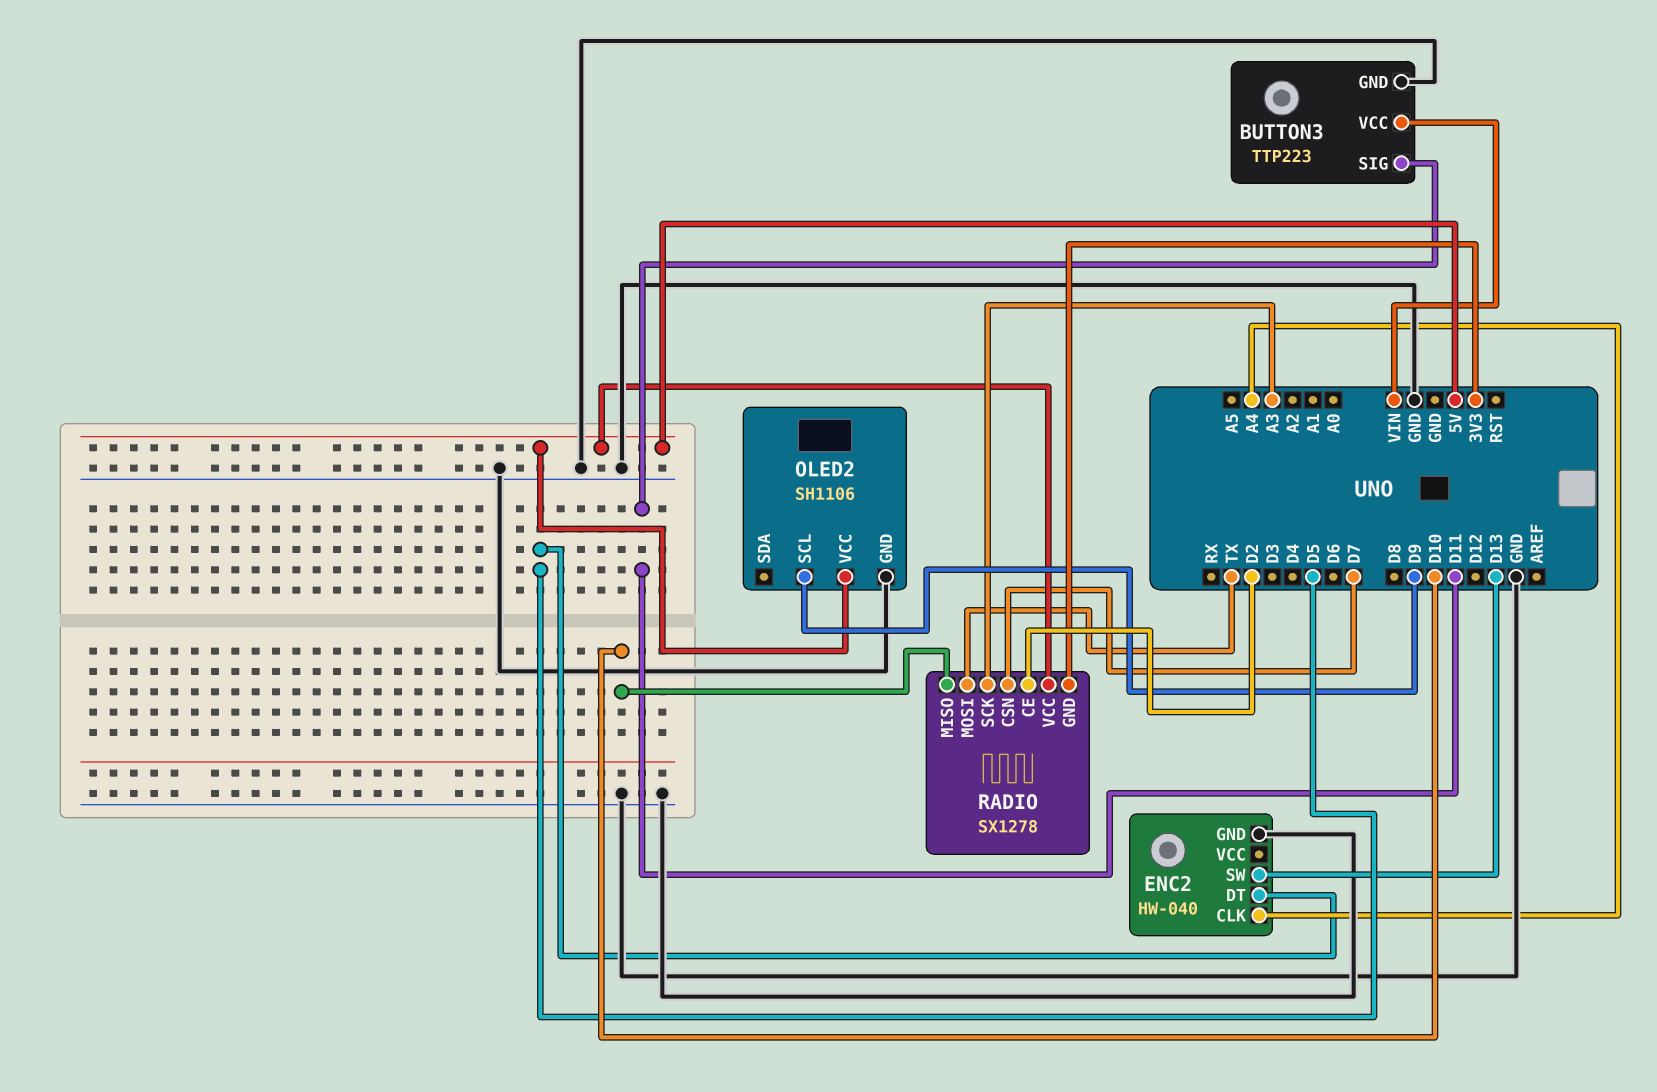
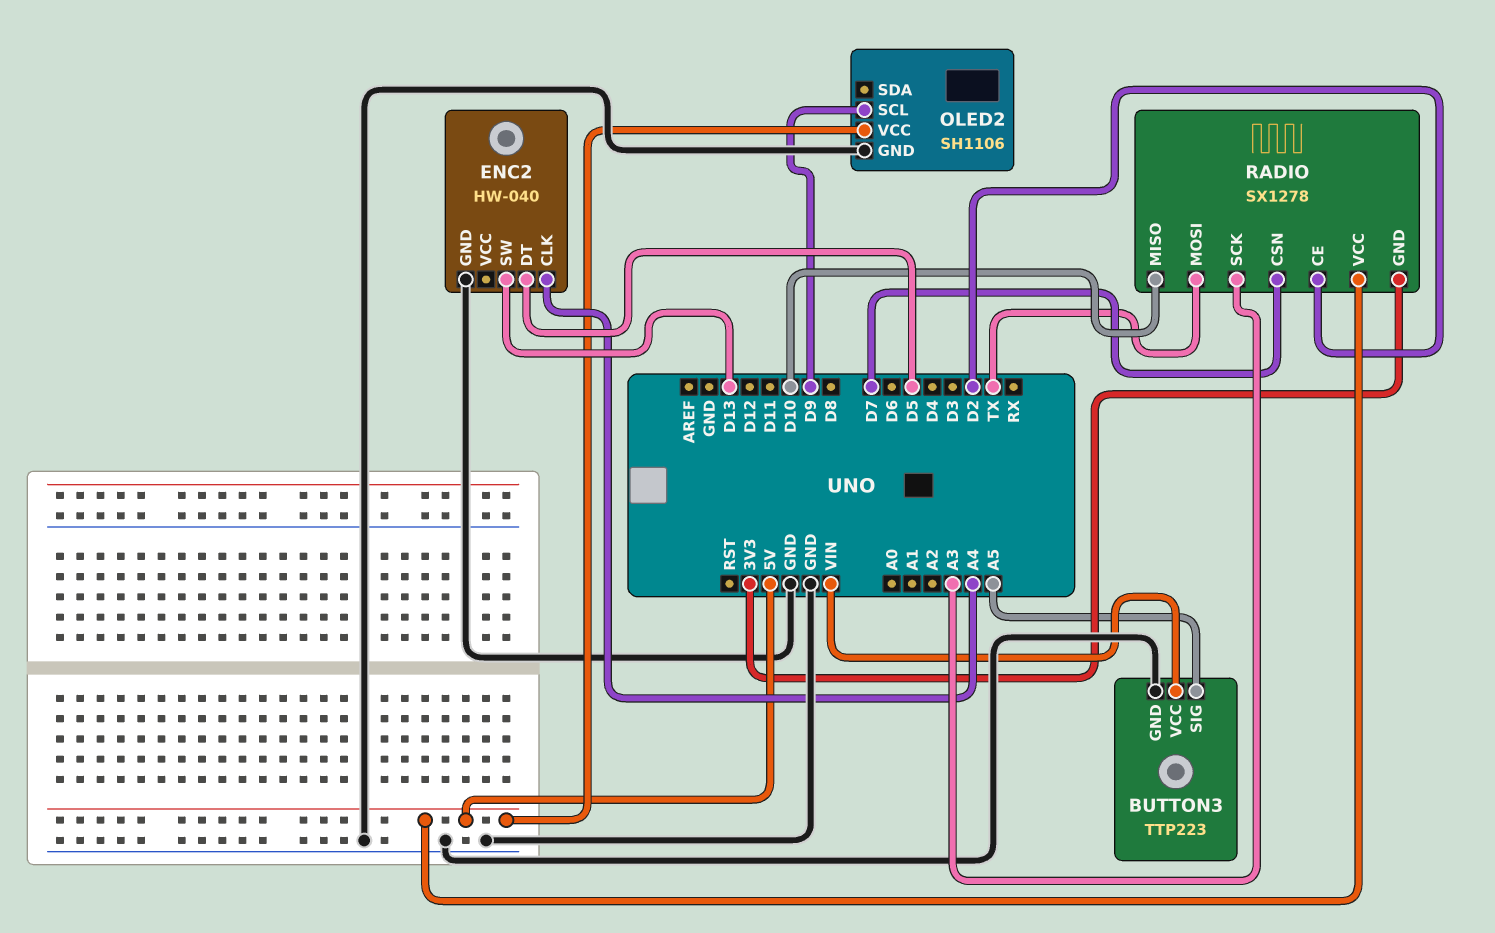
BUTTON3 pin SIG: D11 -> A5

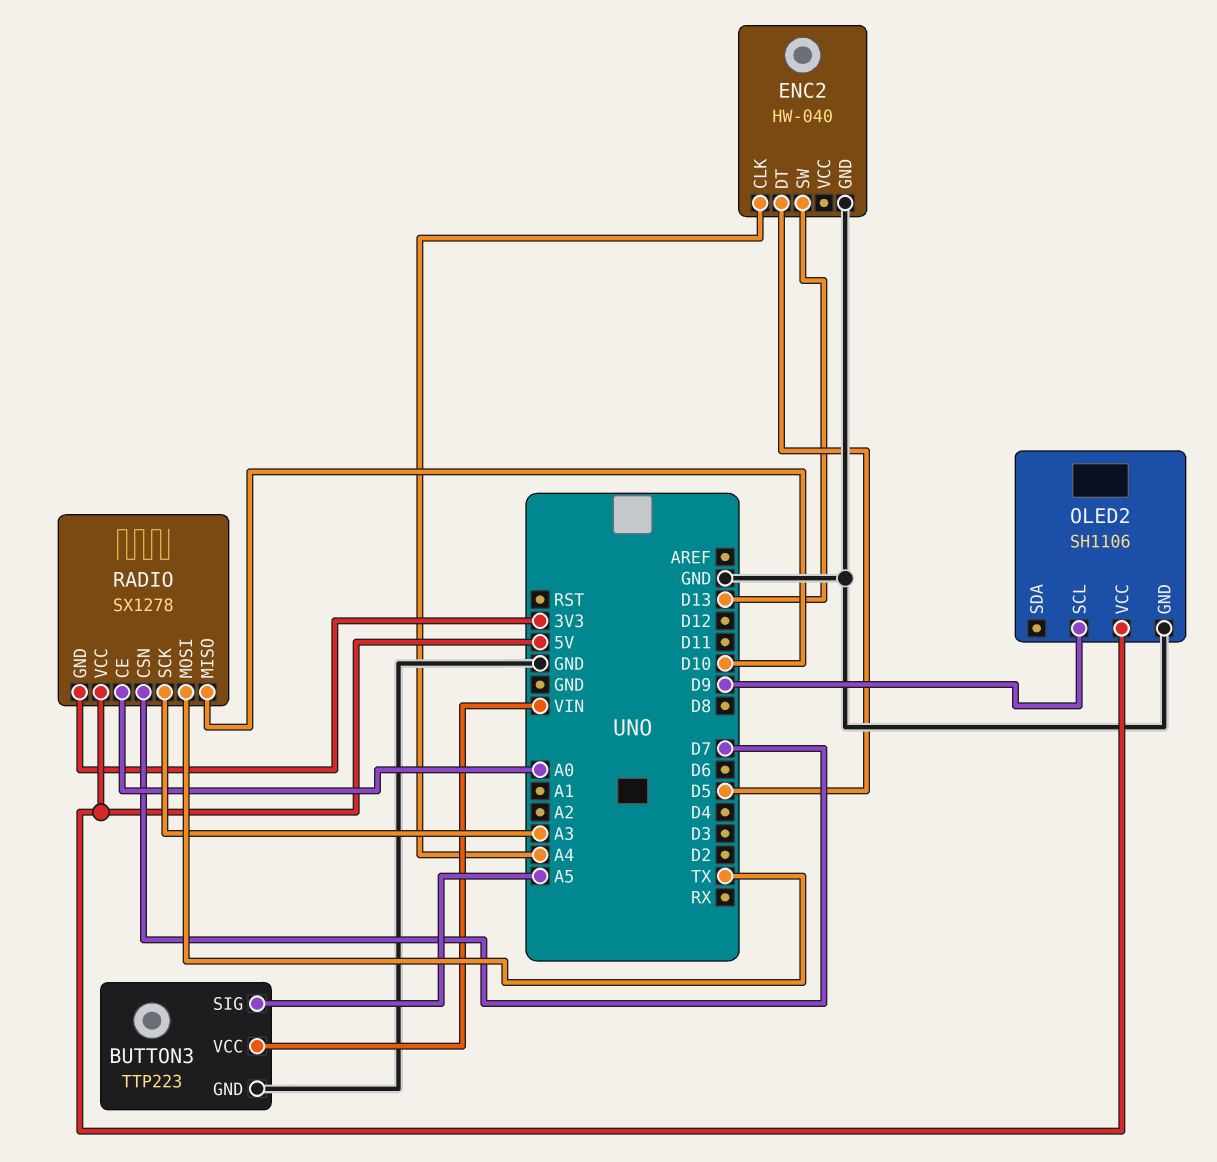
RADIO pin CE: D2 -> A0

